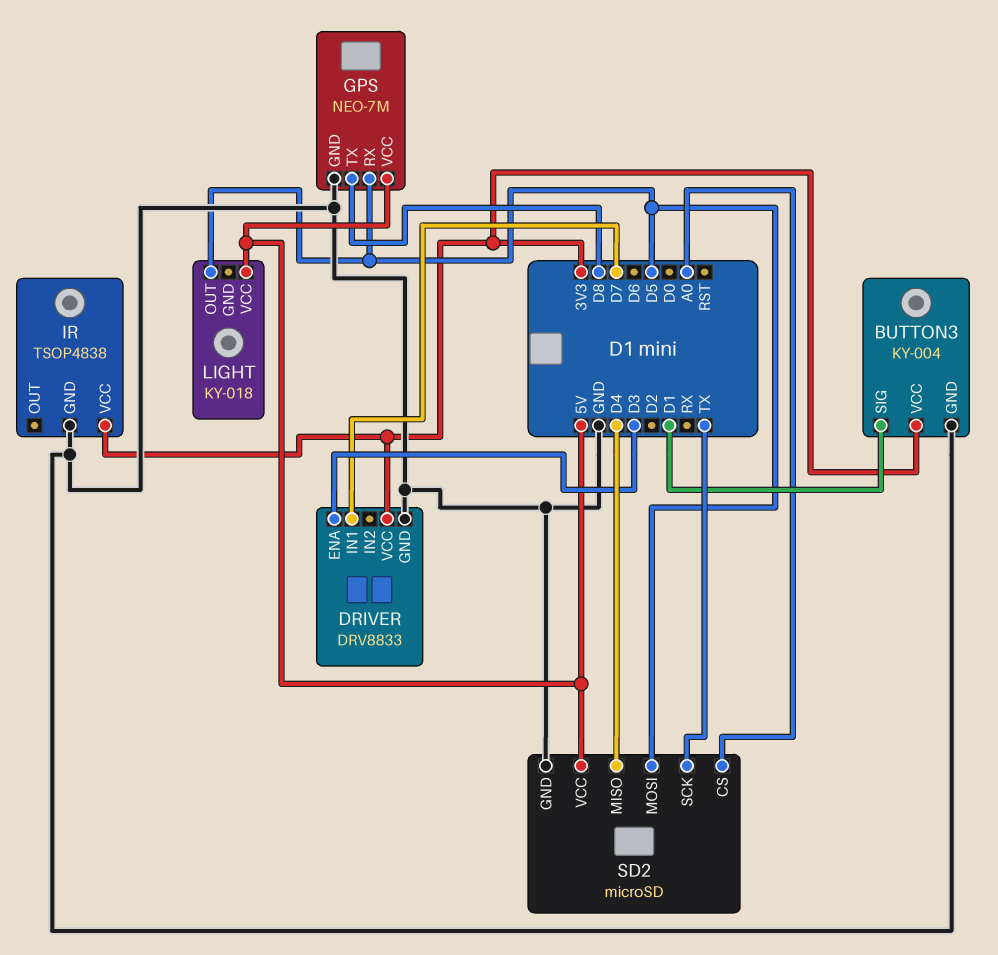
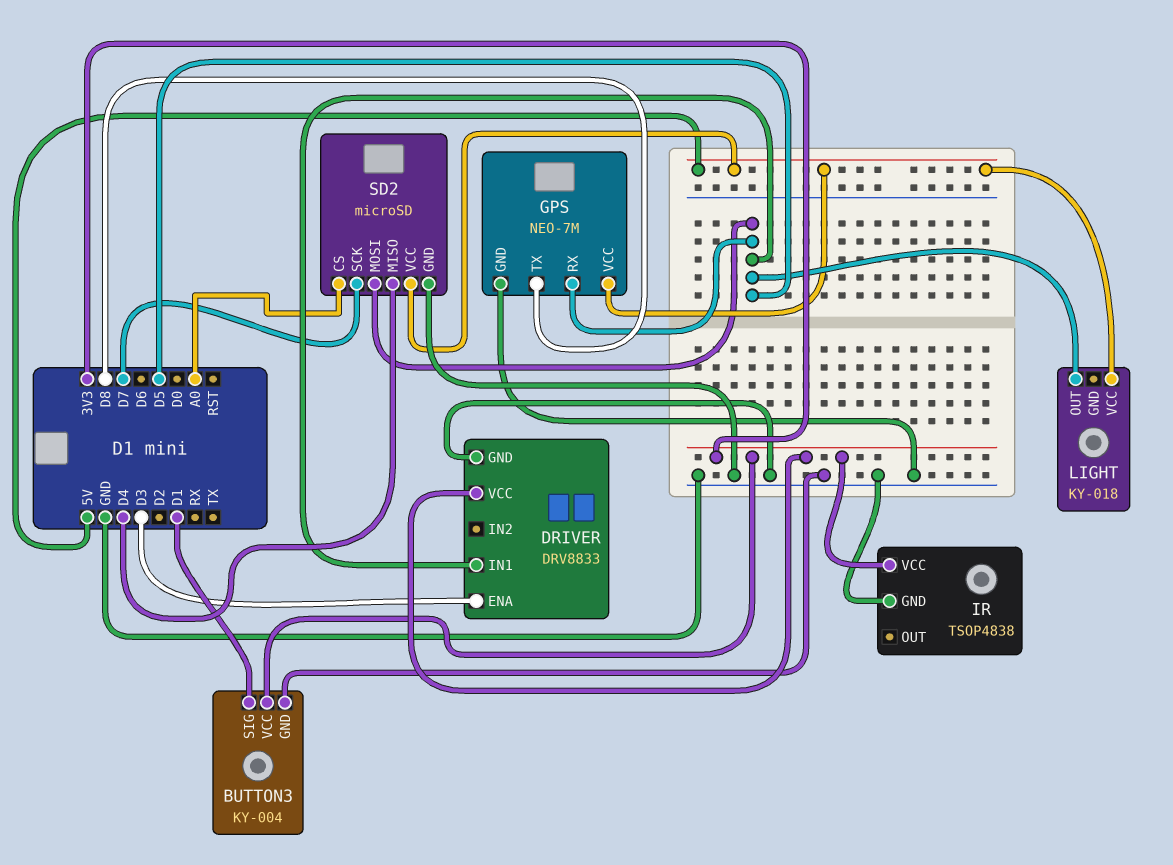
DRIVER pin IN1: D7 -> D5
SD2 pin SCK: TX -> D7

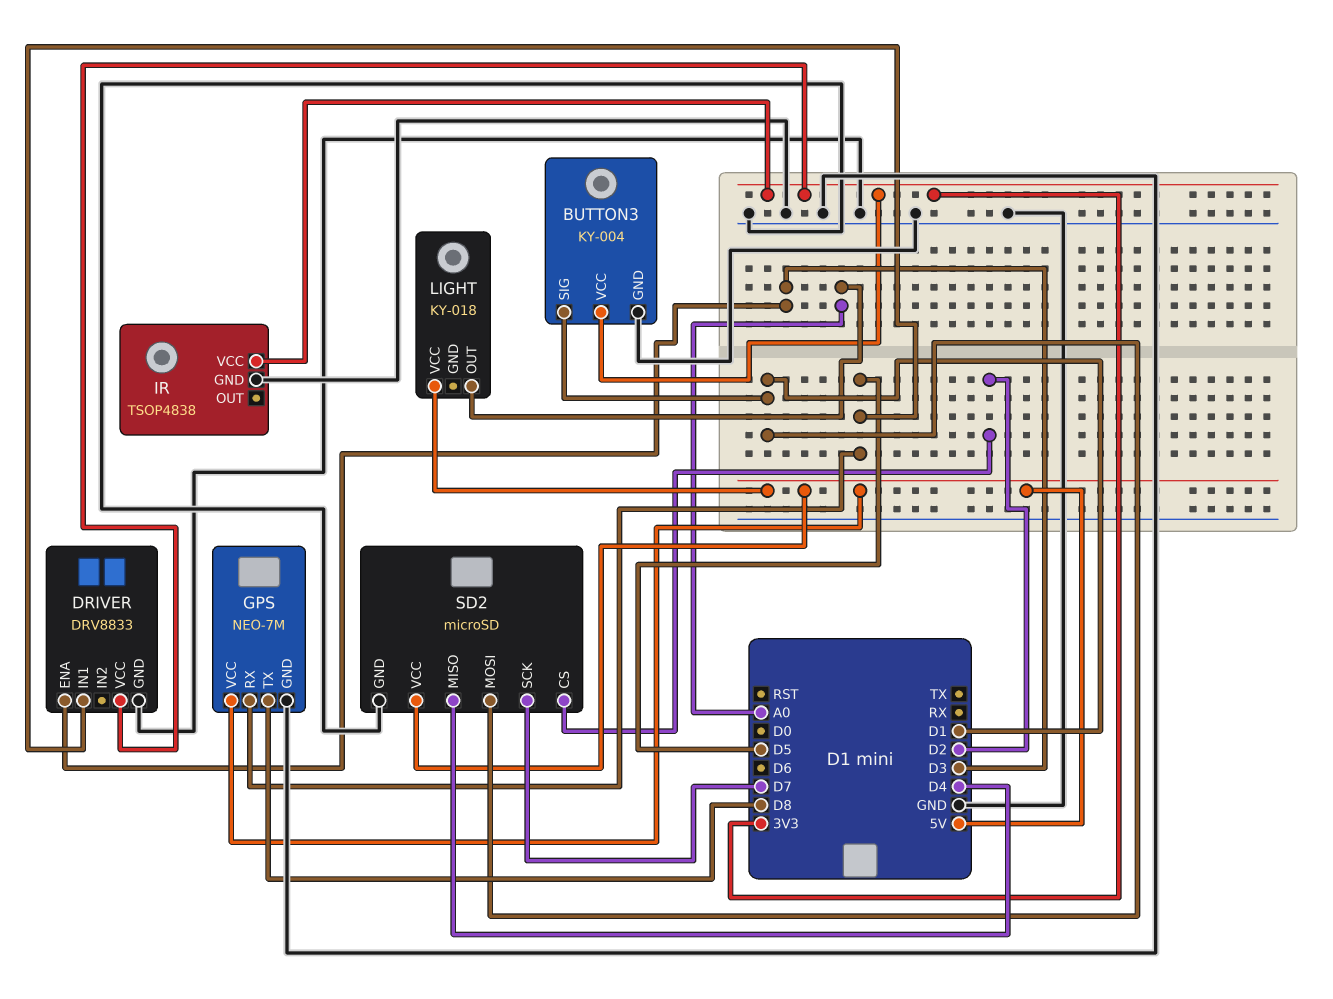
LIGHT pin OUT: D5 -> A0
SD2 pin CS: A0 -> D2
SD2 pin MOSI: D5 -> D1

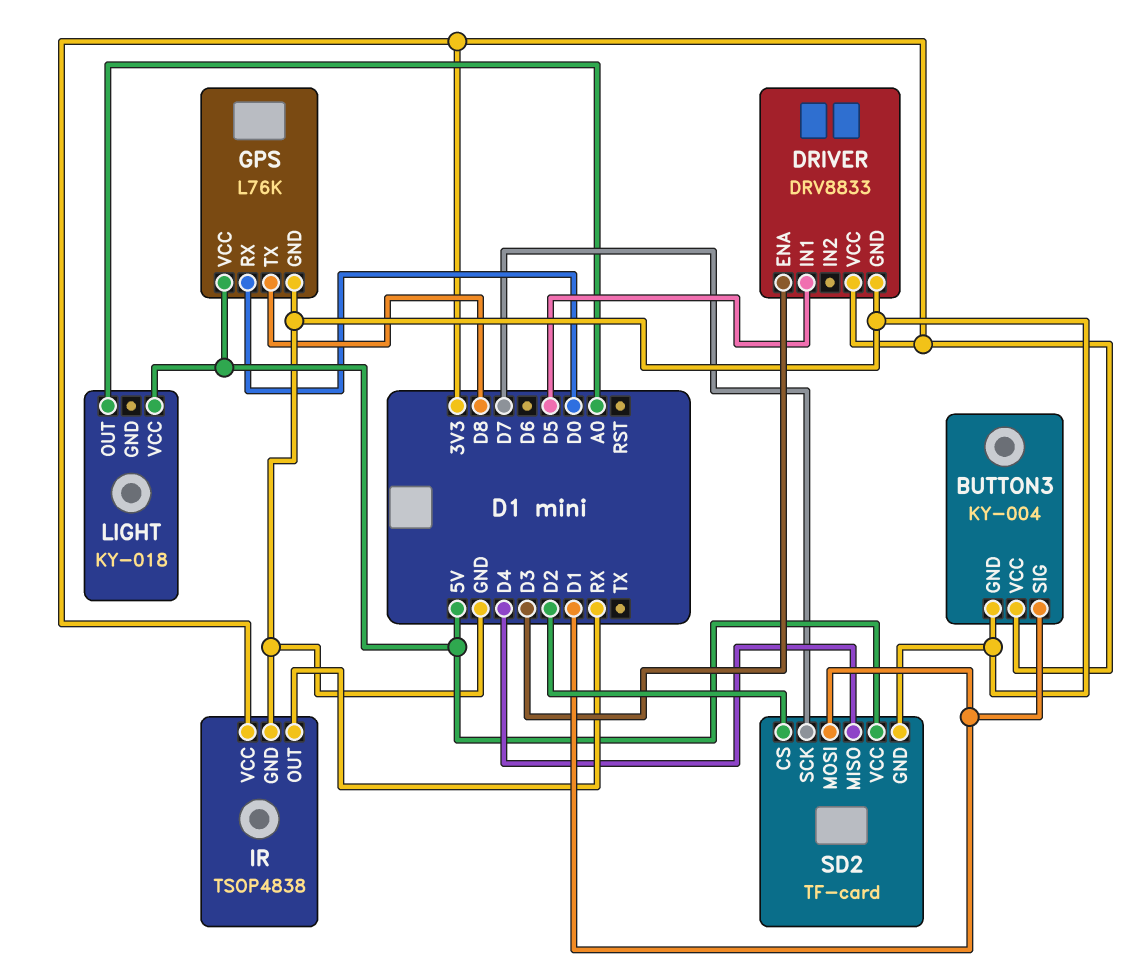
GPS: NEO-7M -> L76K
GPS pin RX: D5 -> D0
IR pin OUT: none -> RX
SD2: microSD -> TF-card

